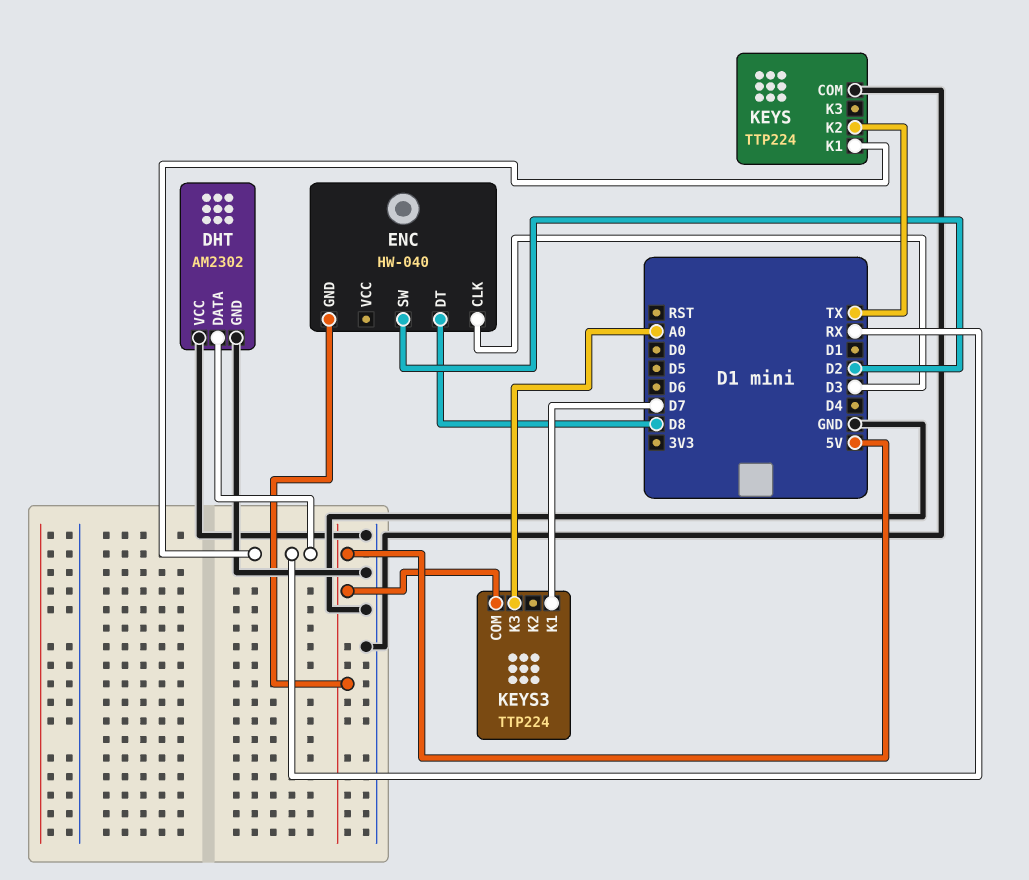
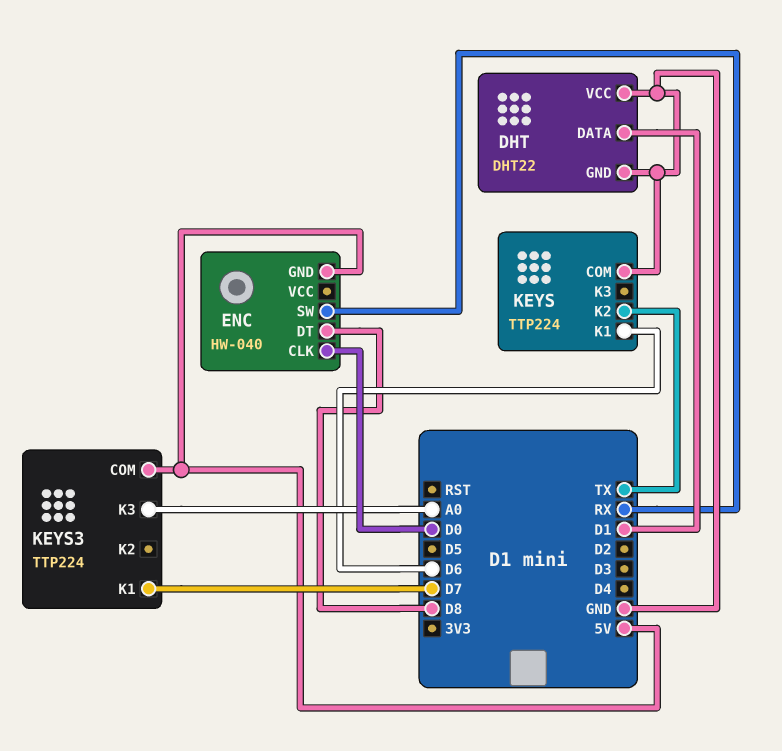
DHT: AM2302 -> DHT22
DHT pin DATA: RX -> D1
ENC pin CLK: D3 -> D0
ENC pin SW: D2 -> RX
KEYS pin K1: RX -> D6

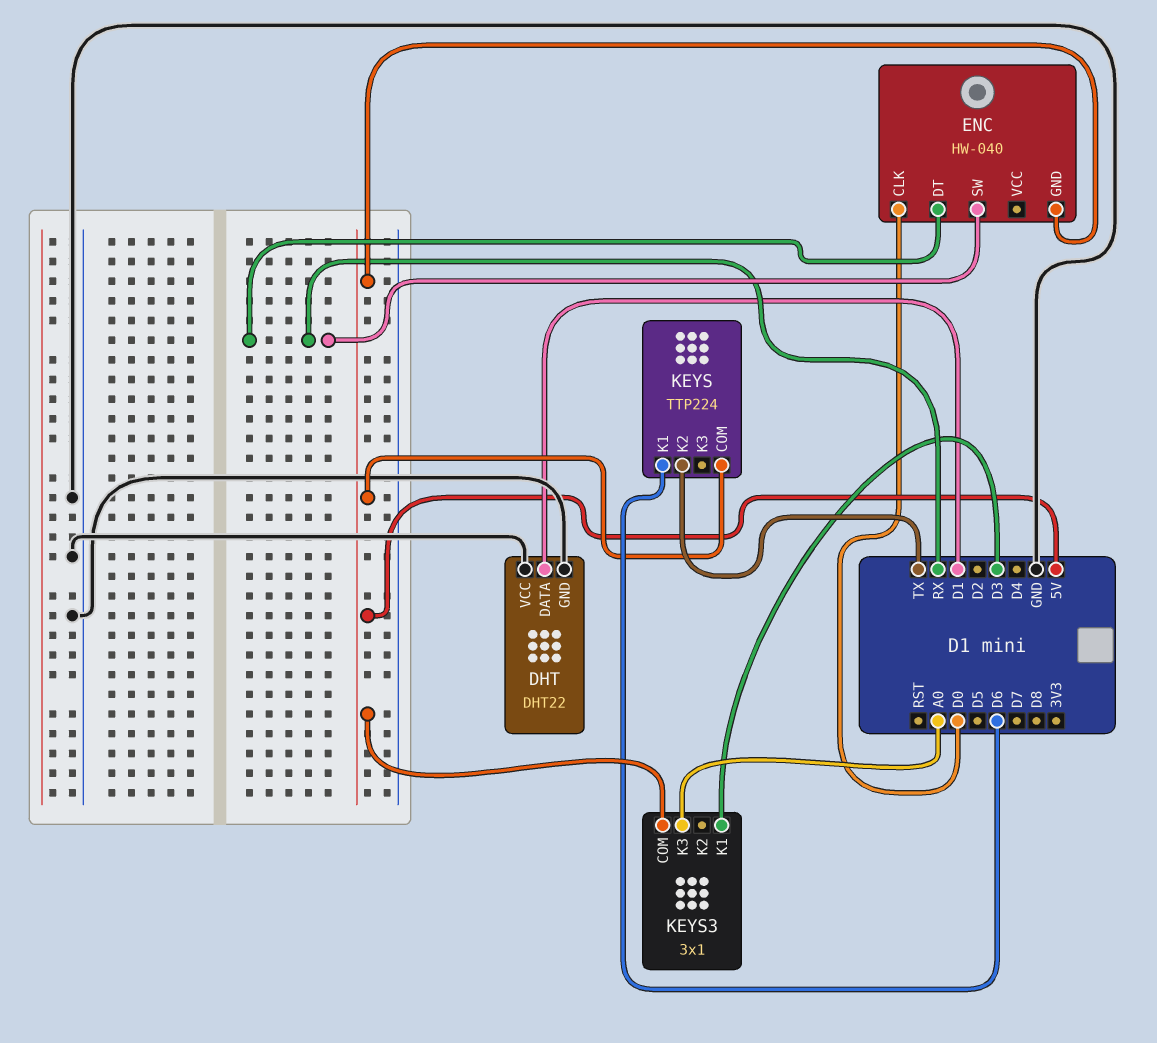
ENC pin DT: D8 -> RX
KEYS pin COM: GND -> 5V
KEYS3: TTP224 -> 3x1
KEYS3 pin K1: D7 -> D3

